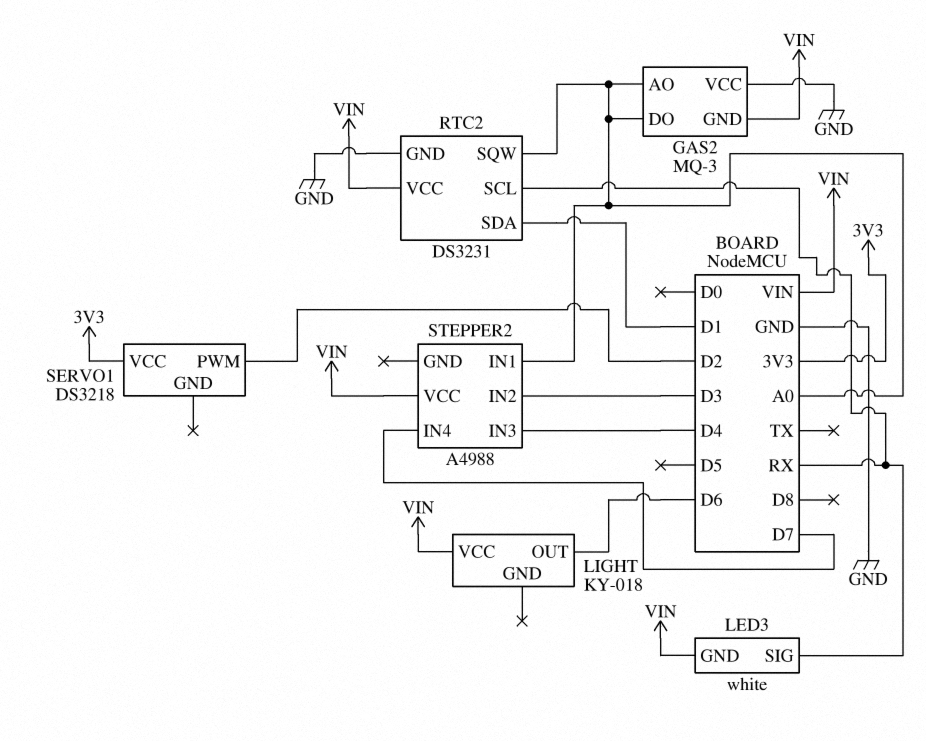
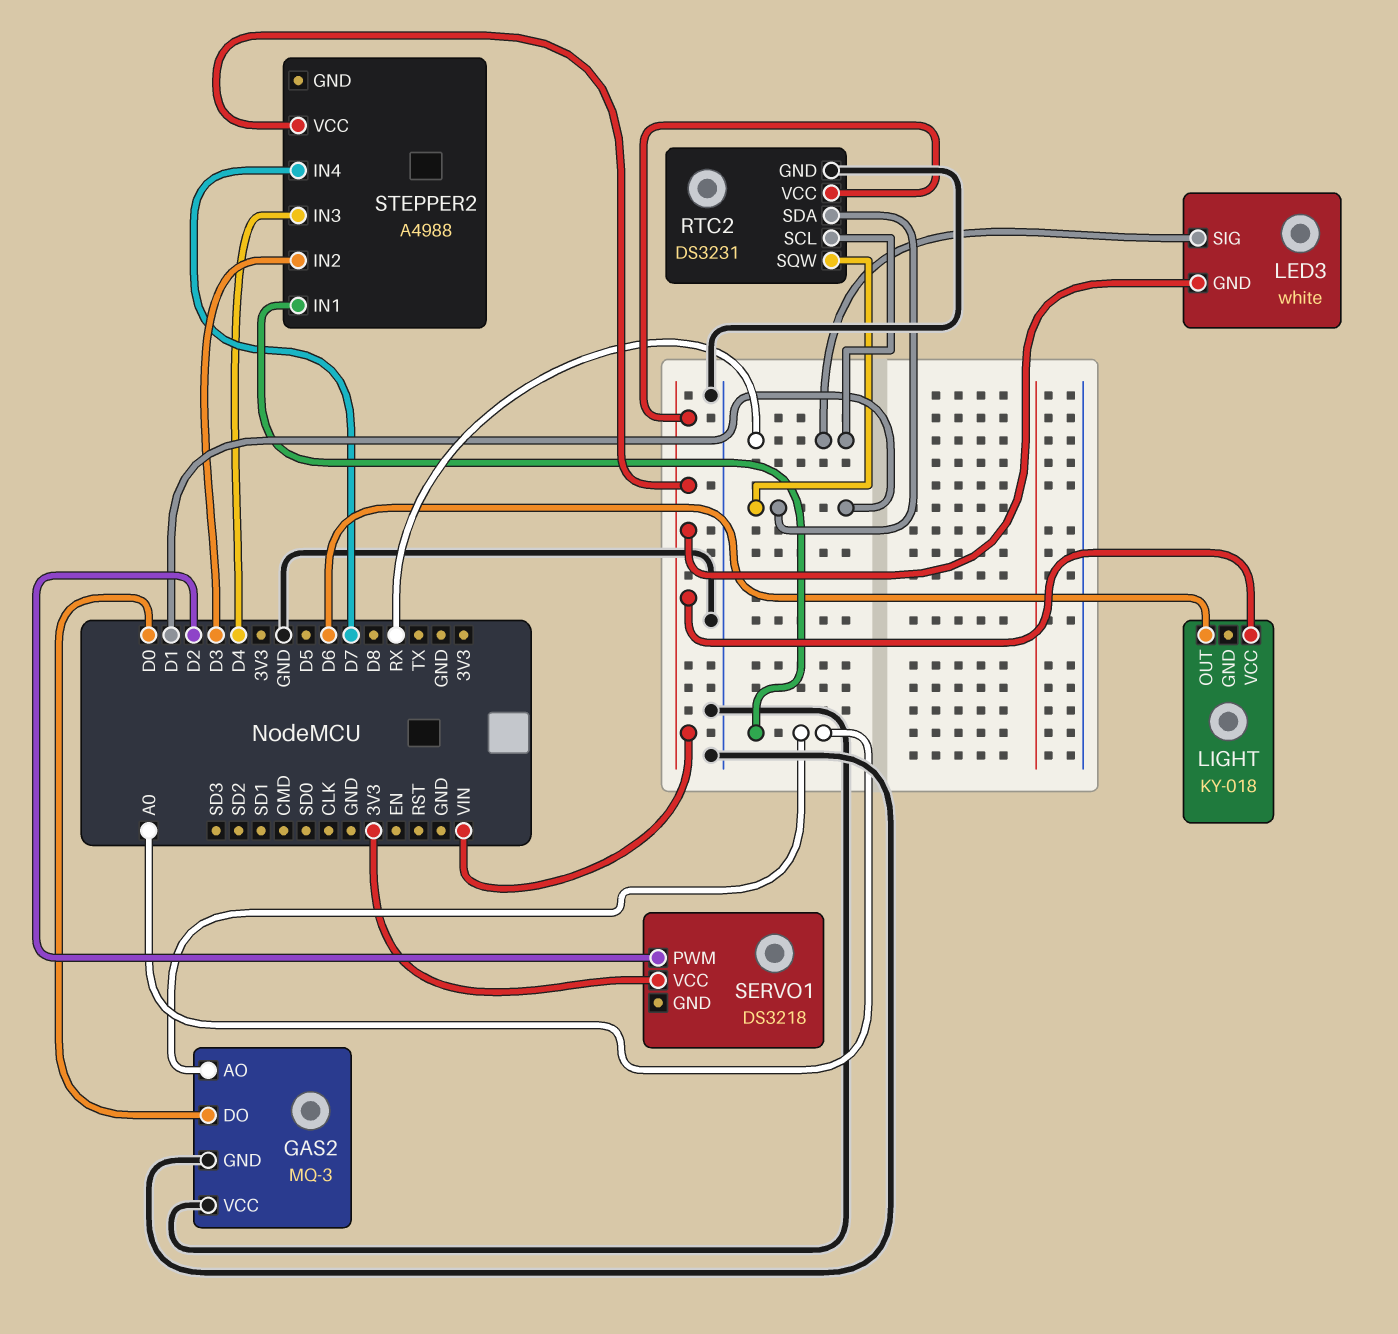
GAS2 pin DO: A0 -> D0
GAS2 pin GND: VIN -> GND
RTC2 pin SQW: A0 -> D1

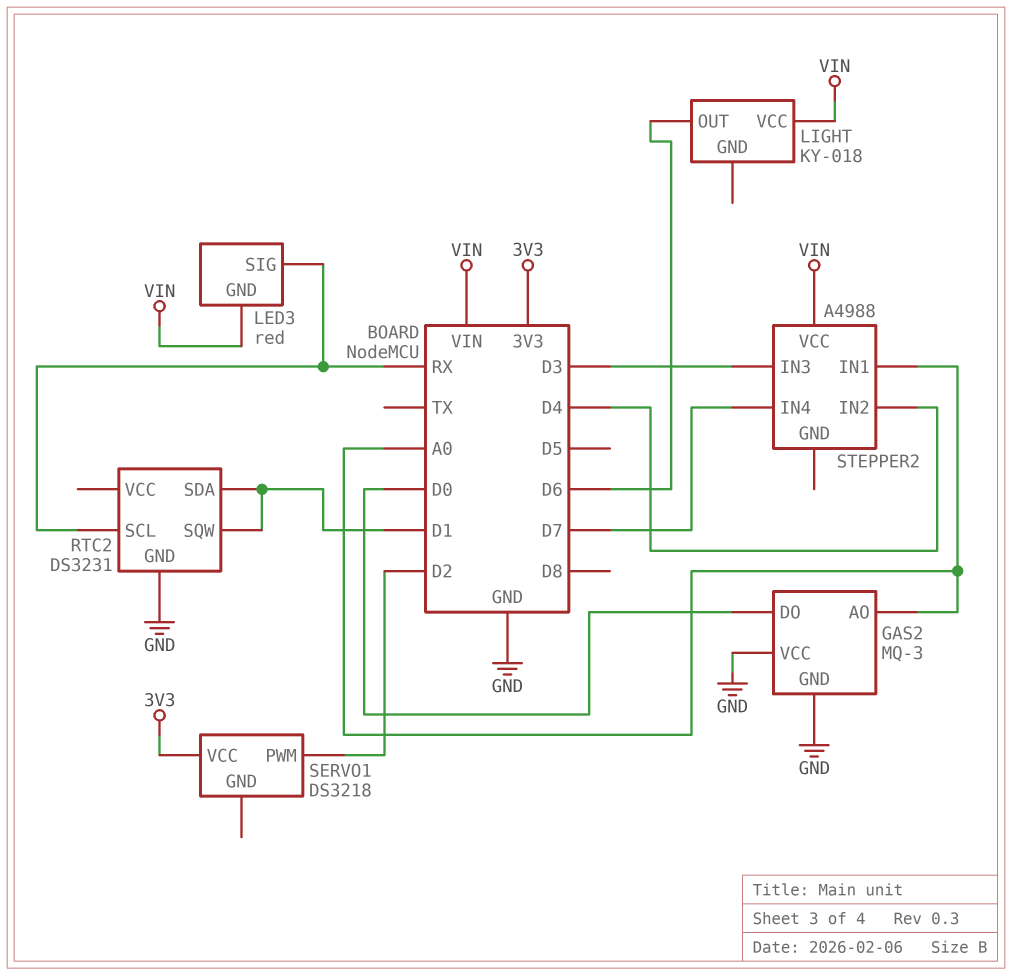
LED3: white -> red
RTC2 pin VCC: VIN -> none
STEPPER2 pin IN2: D3 -> D4
STEPPER2 pin IN3: D4 -> D3

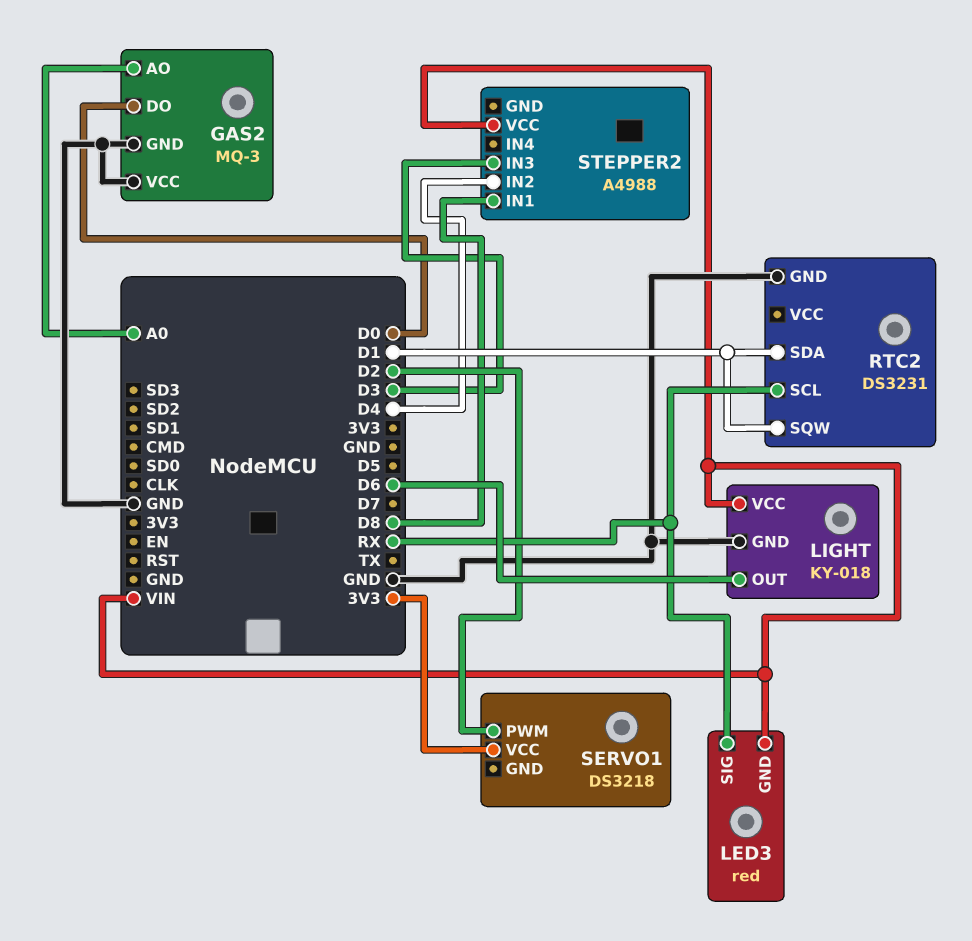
LIGHT pin GND: none -> GND
STEPPER2 pin IN1: A0 -> D8
STEPPER2 pin IN4: D7 -> none

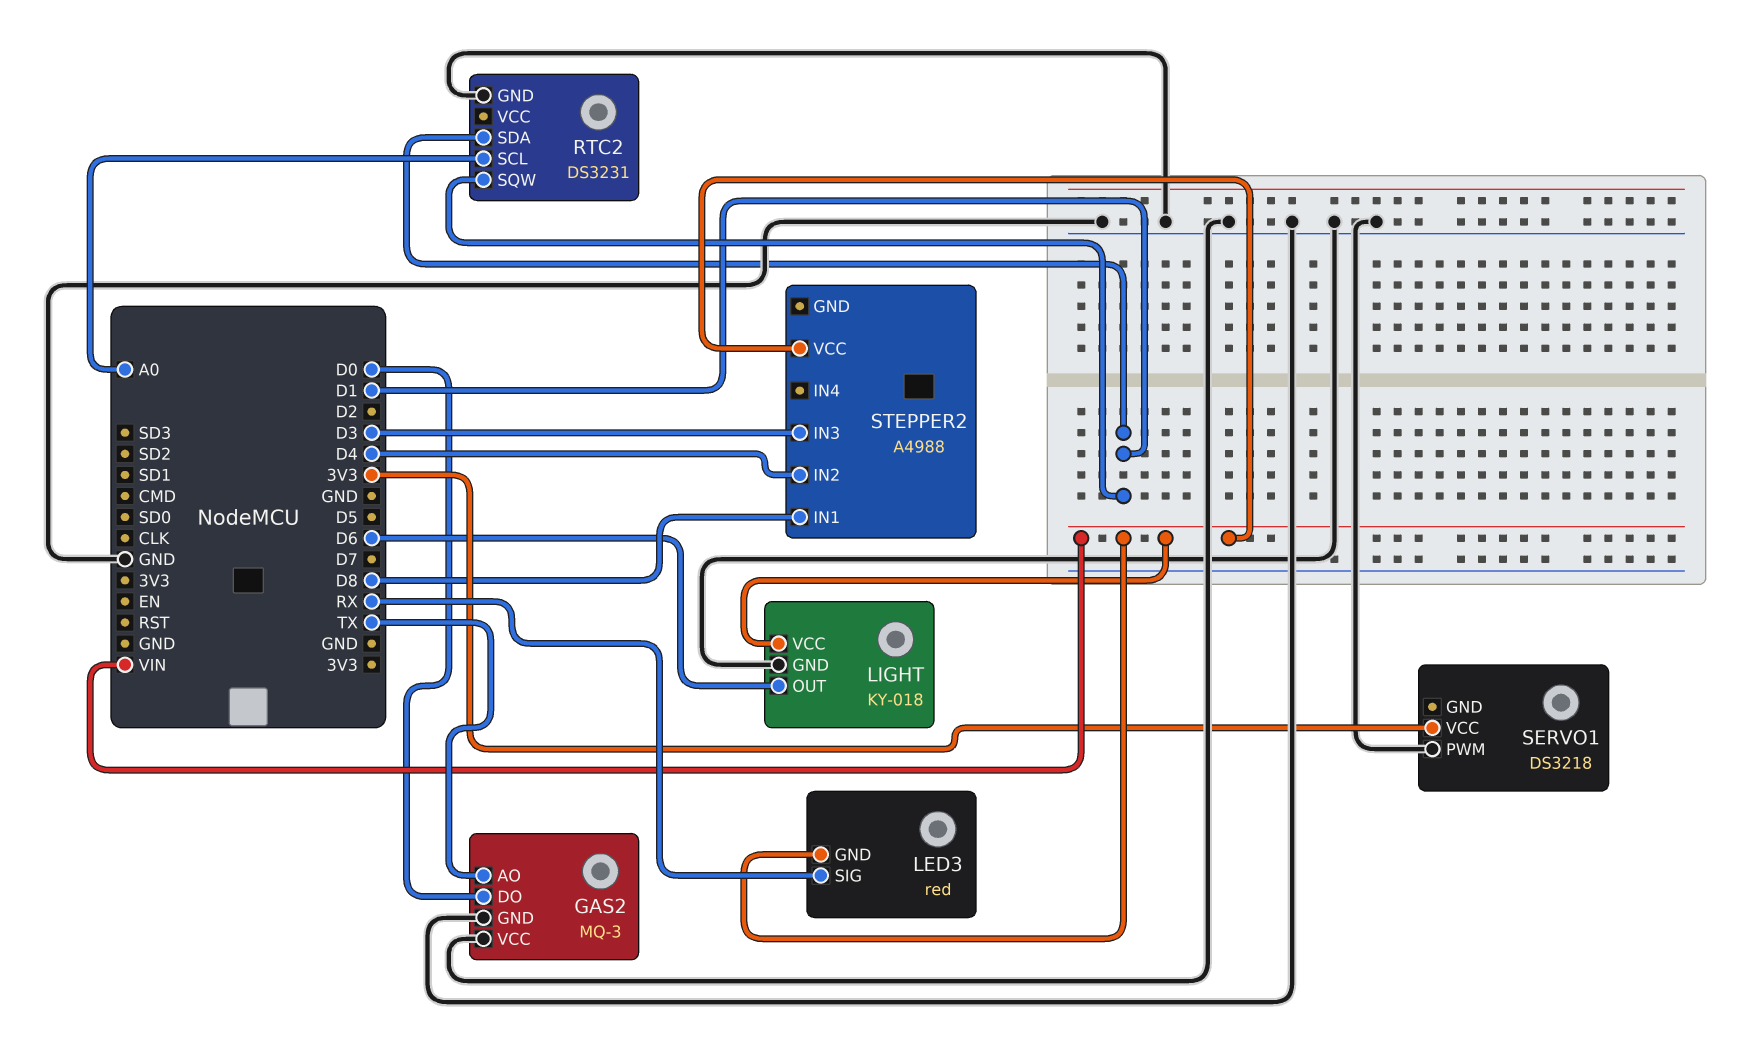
GAS2 pin AO: A0 -> TX
RTC2 pin SCL: RX -> A0
SERVO1 pin PWM: D2 -> GND

